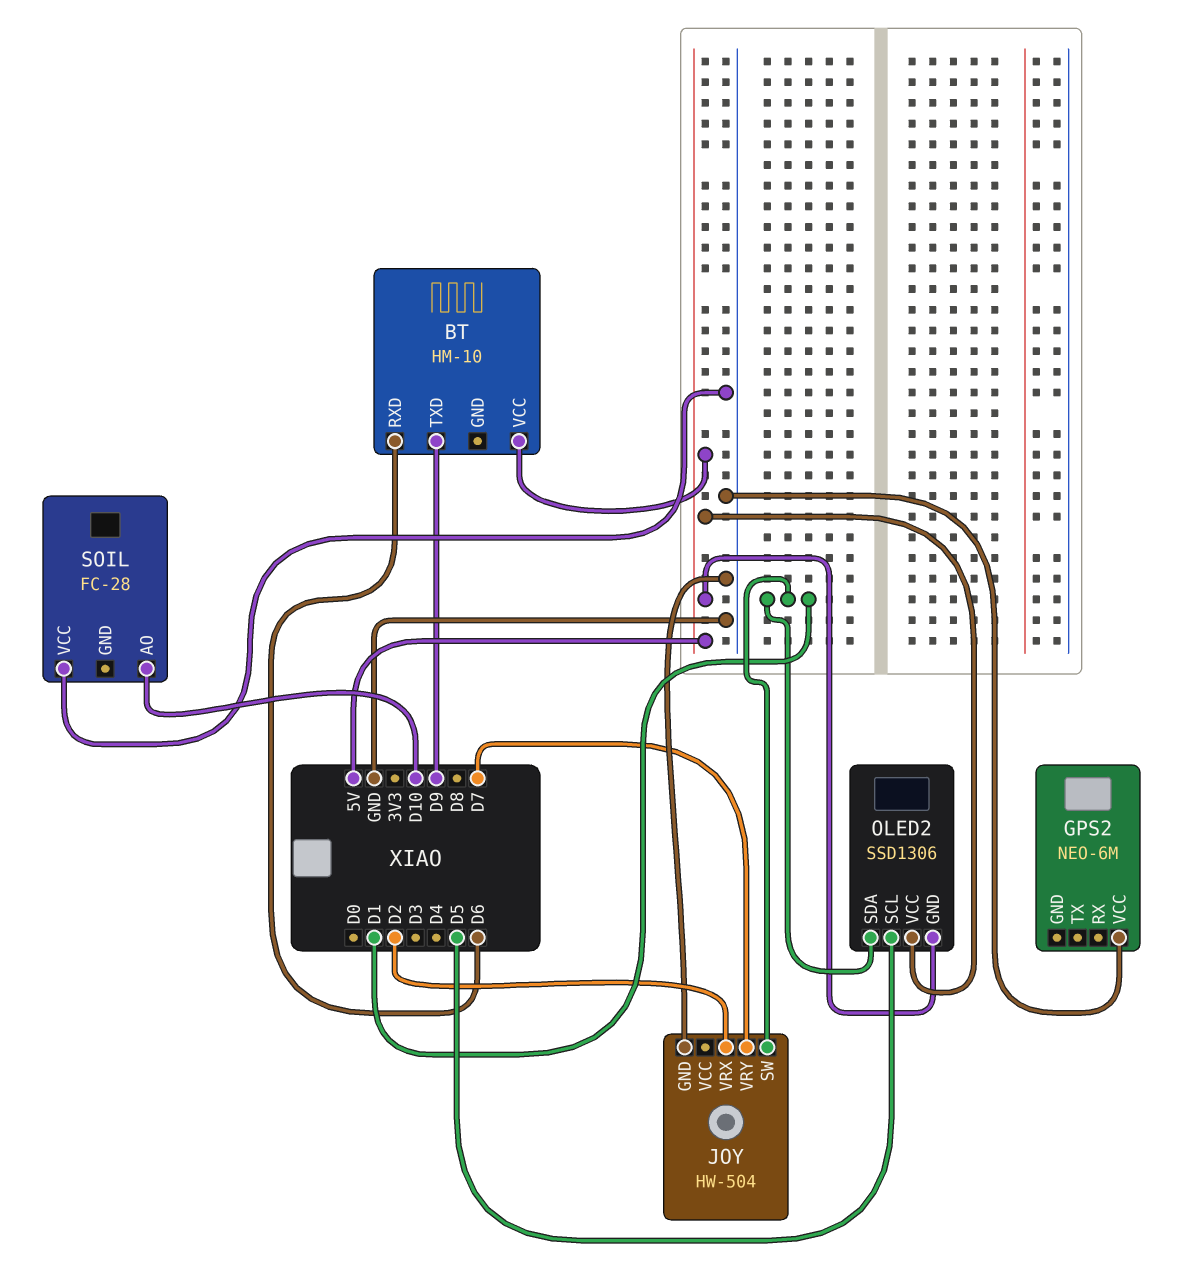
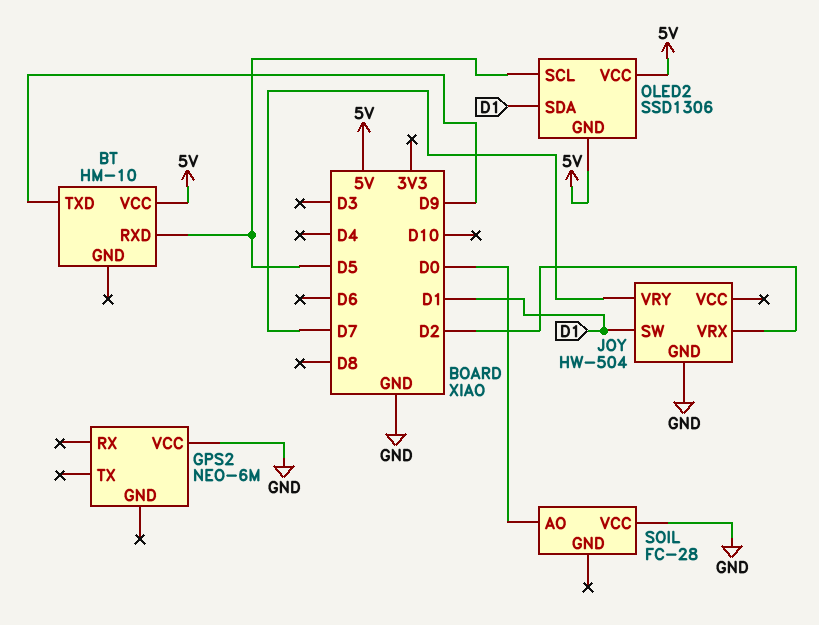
BT pin RXD: D6 -> D5
SOIL pin AO: D10 -> D0

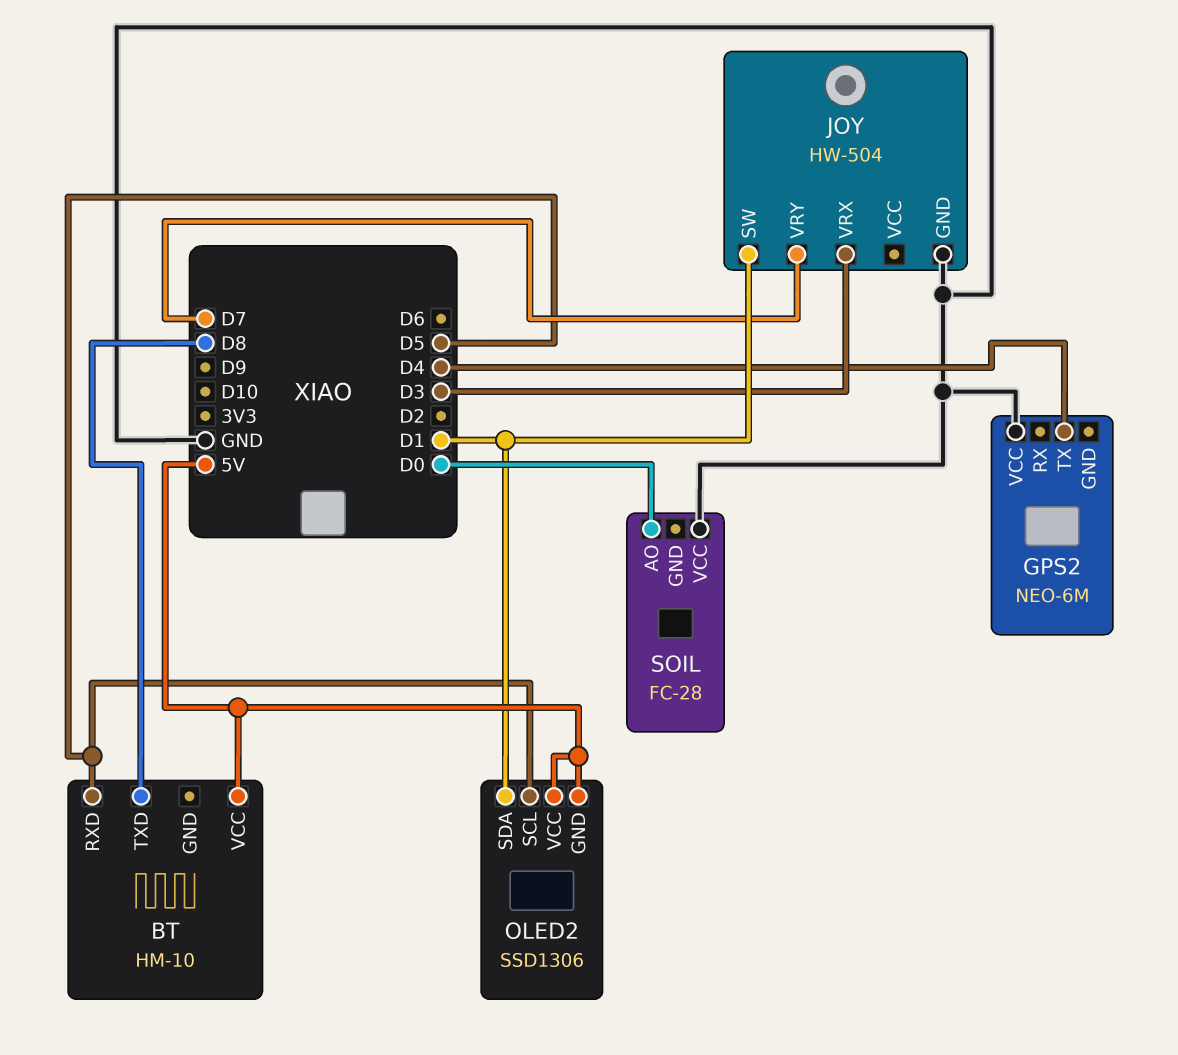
BT pin TXD: D9 -> D8
GPS2 pin TX: none -> D4
JOY pin VRX: D2 -> D3

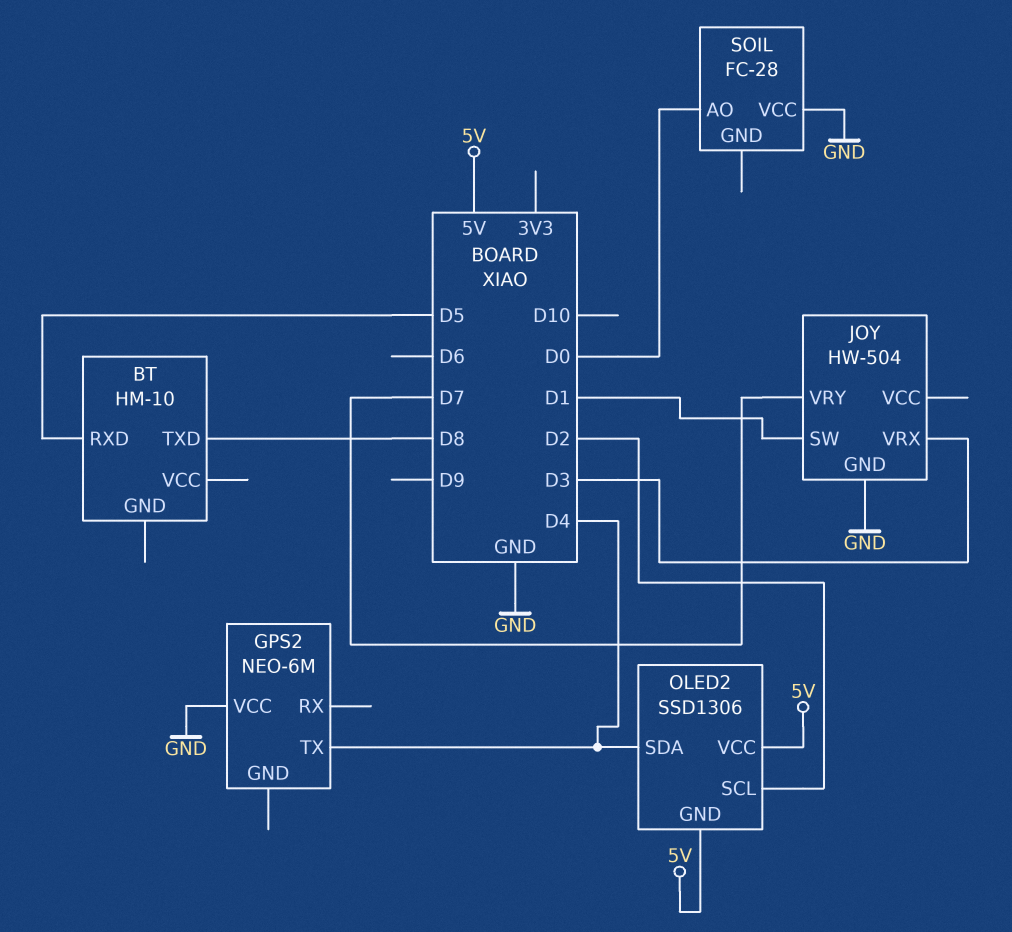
BT pin VCC: 5V -> none
OLED2 pin SCL: D5 -> D2
OLED2 pin SDA: D1 -> D4

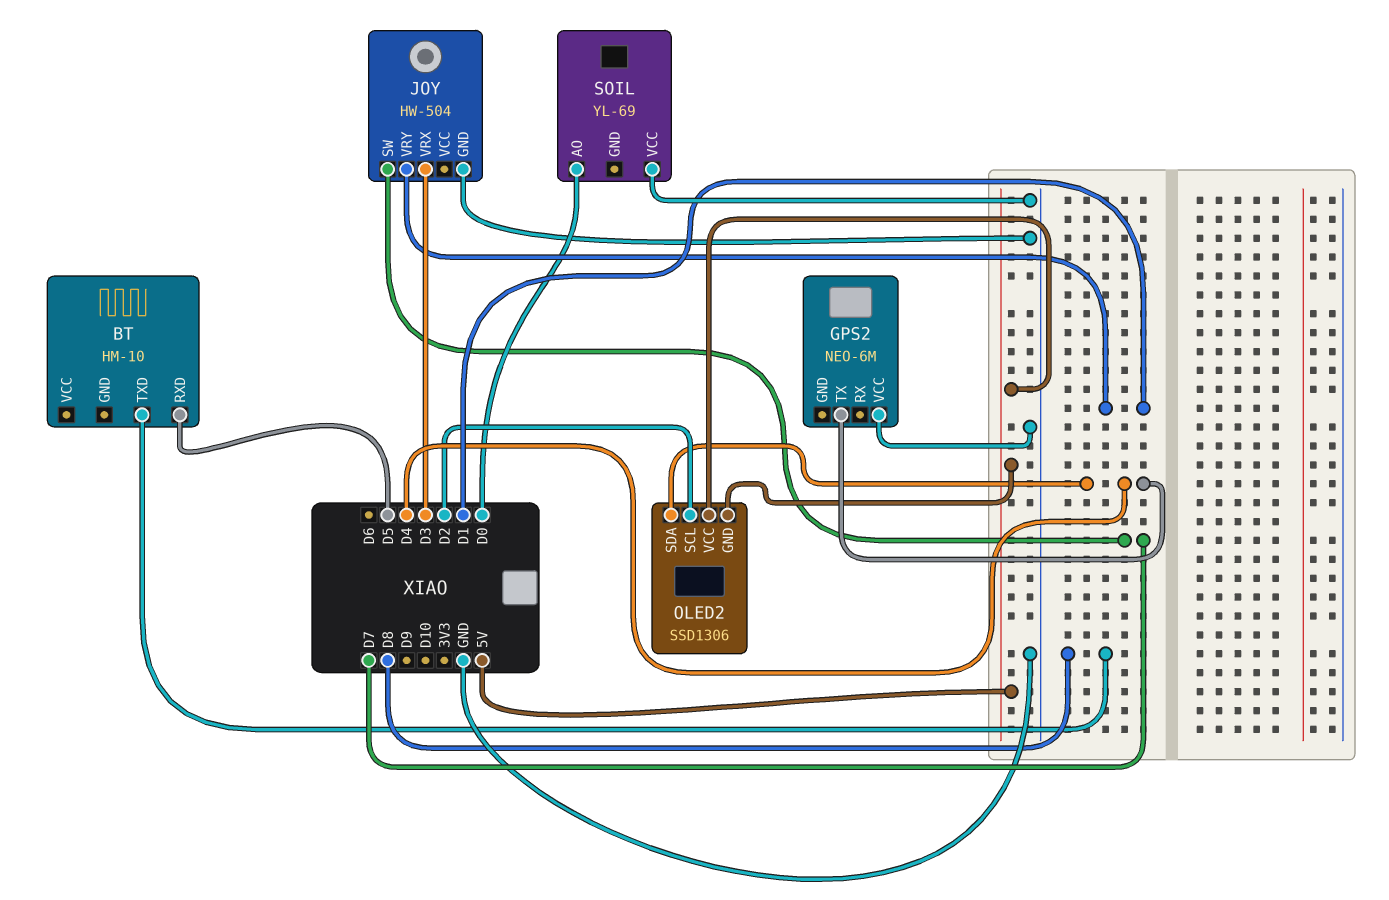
JOY pin SW: D1 -> D7
JOY pin VRY: D7 -> D1
SOIL: FC-28 -> YL-69

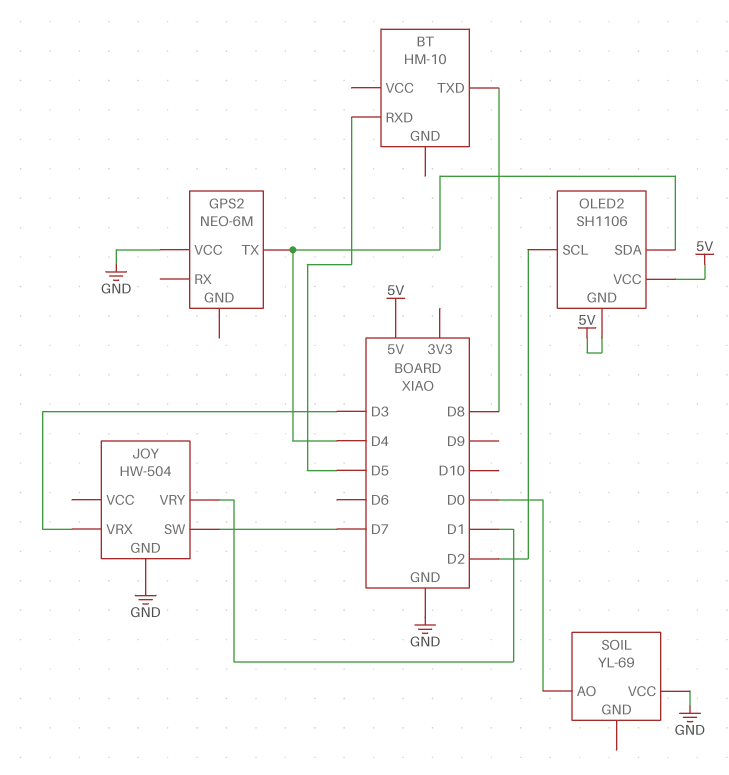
OLED2: SSD1306 -> SH1106

